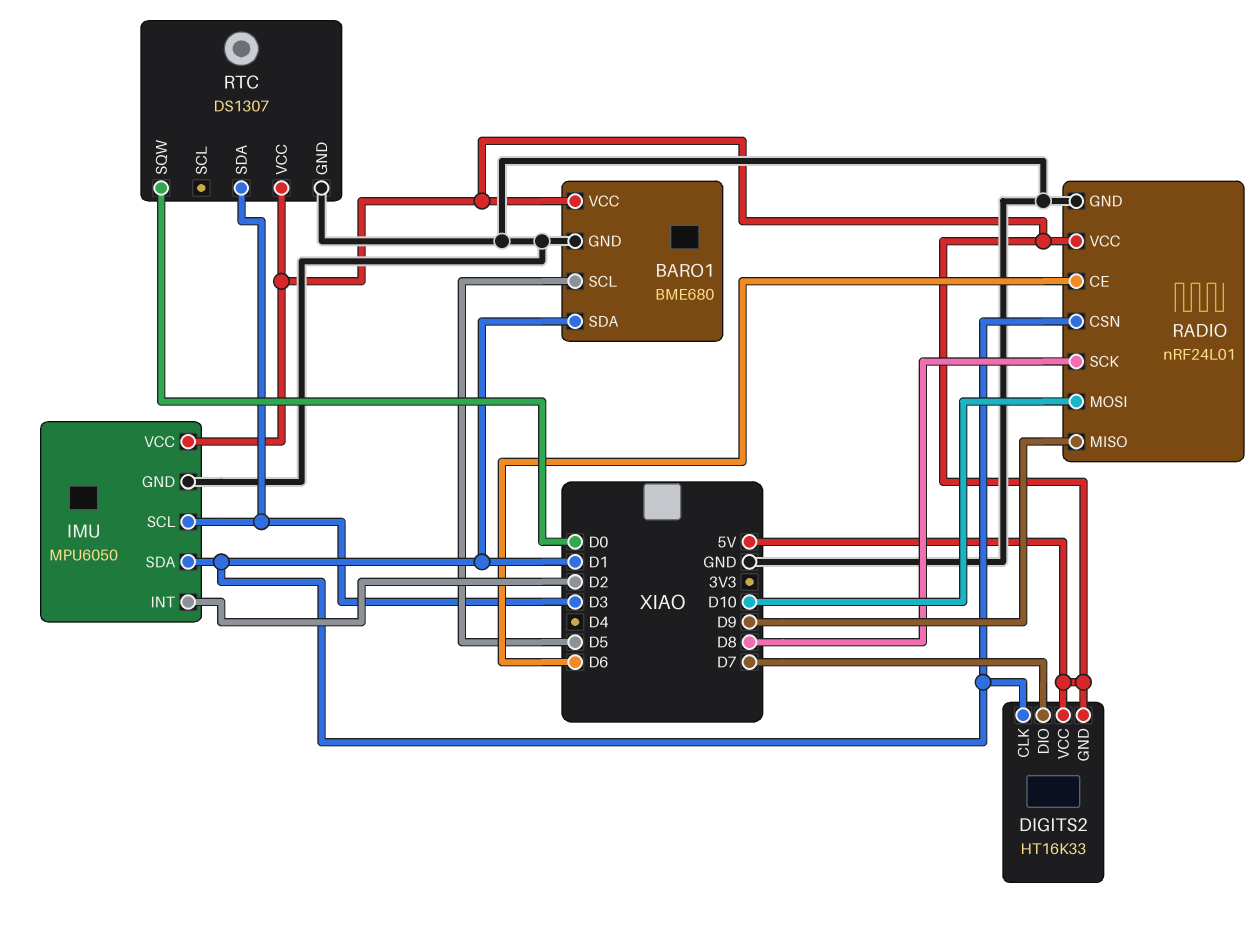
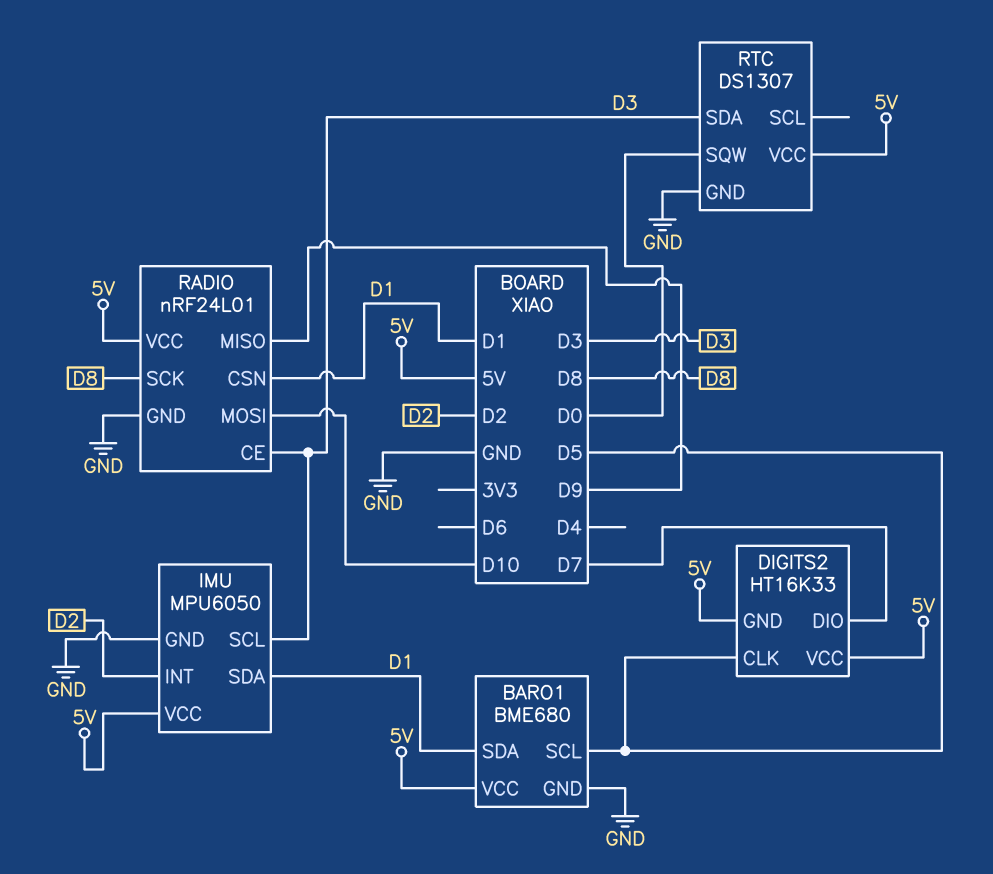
DIGITS2 pin CLK: D1 -> D5
RADIO pin CE: D6 -> D3

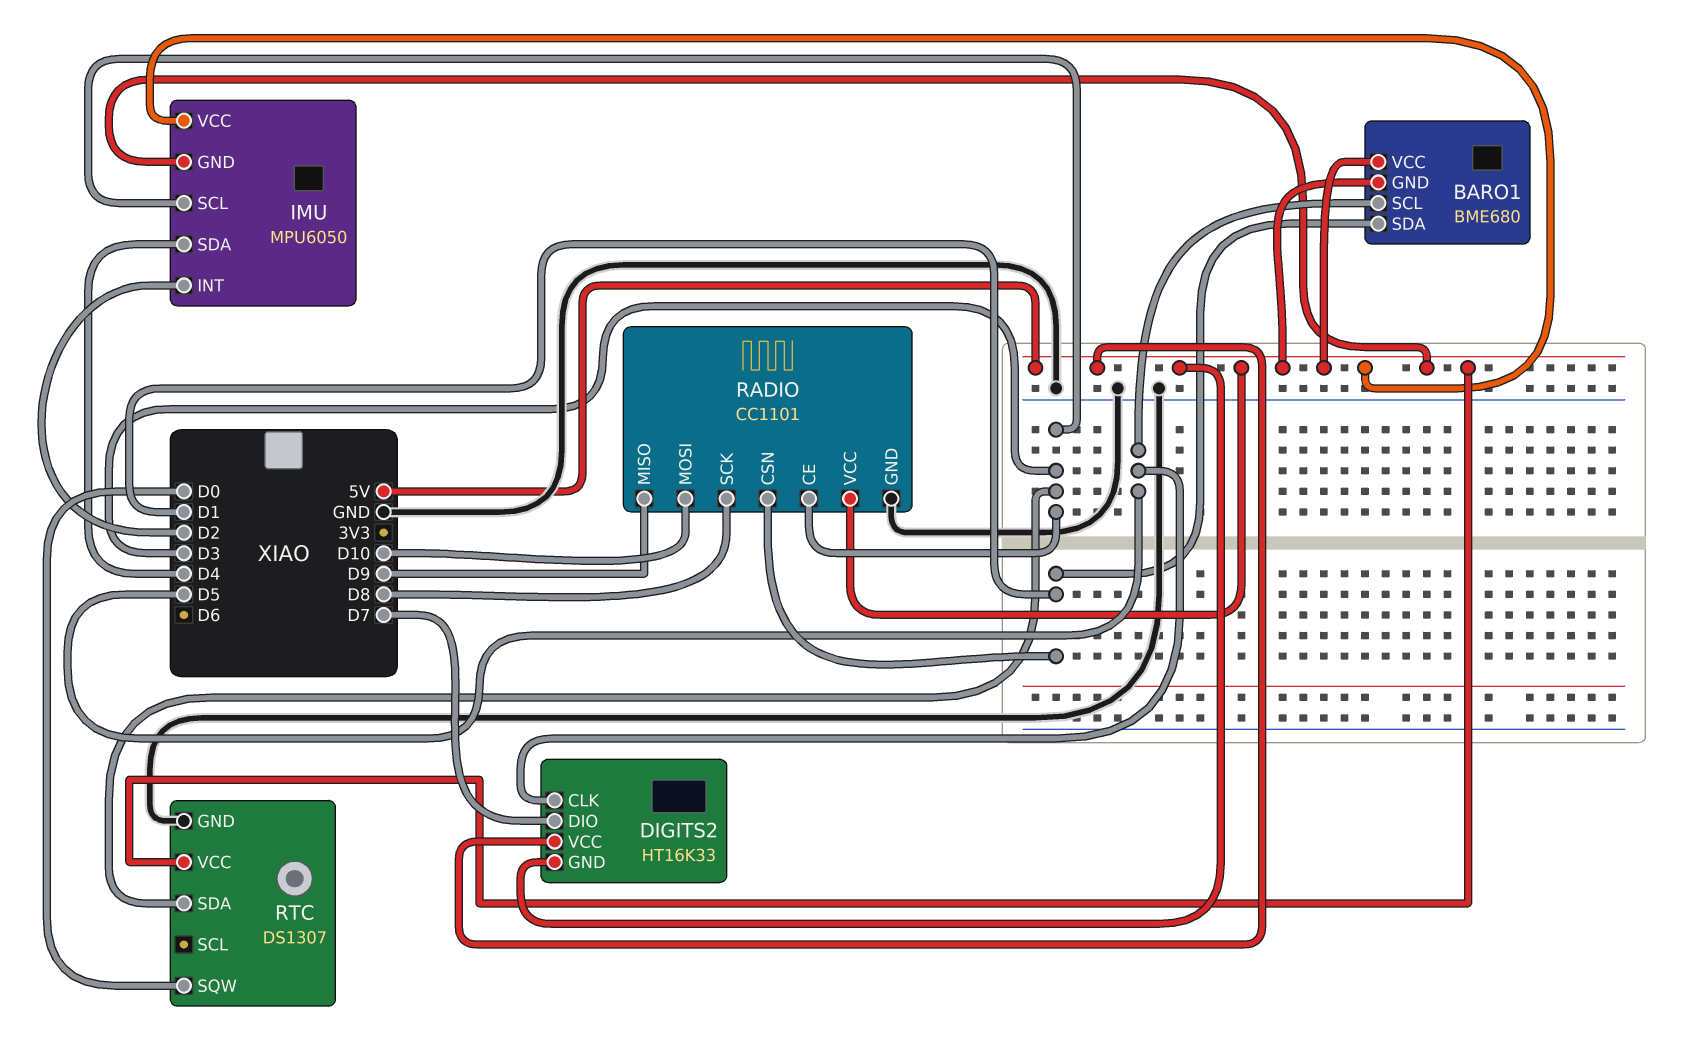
BARO1 pin GND: GND -> 5V
IMU pin GND: GND -> 5V
IMU pin SDA: D1 -> D4
RADIO: nRF24L01 -> CC1101

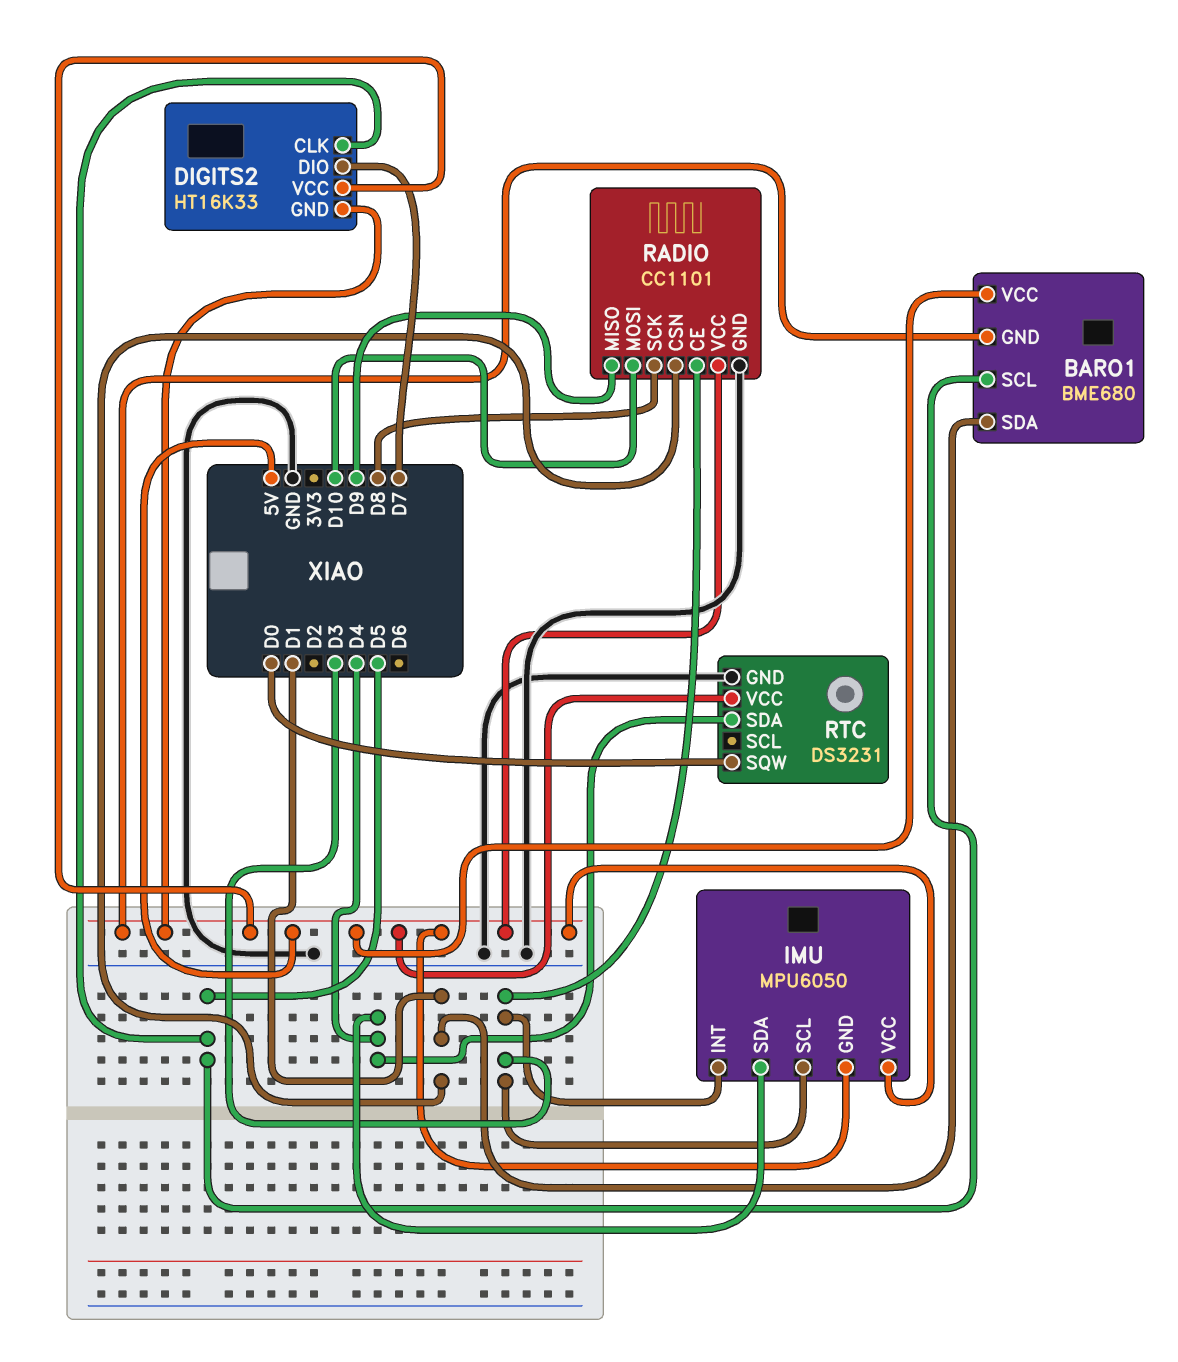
IMU pin INT: D2 -> D3
RTC: DS1307 -> DS3231
RTC pin SDA: D3 -> D4

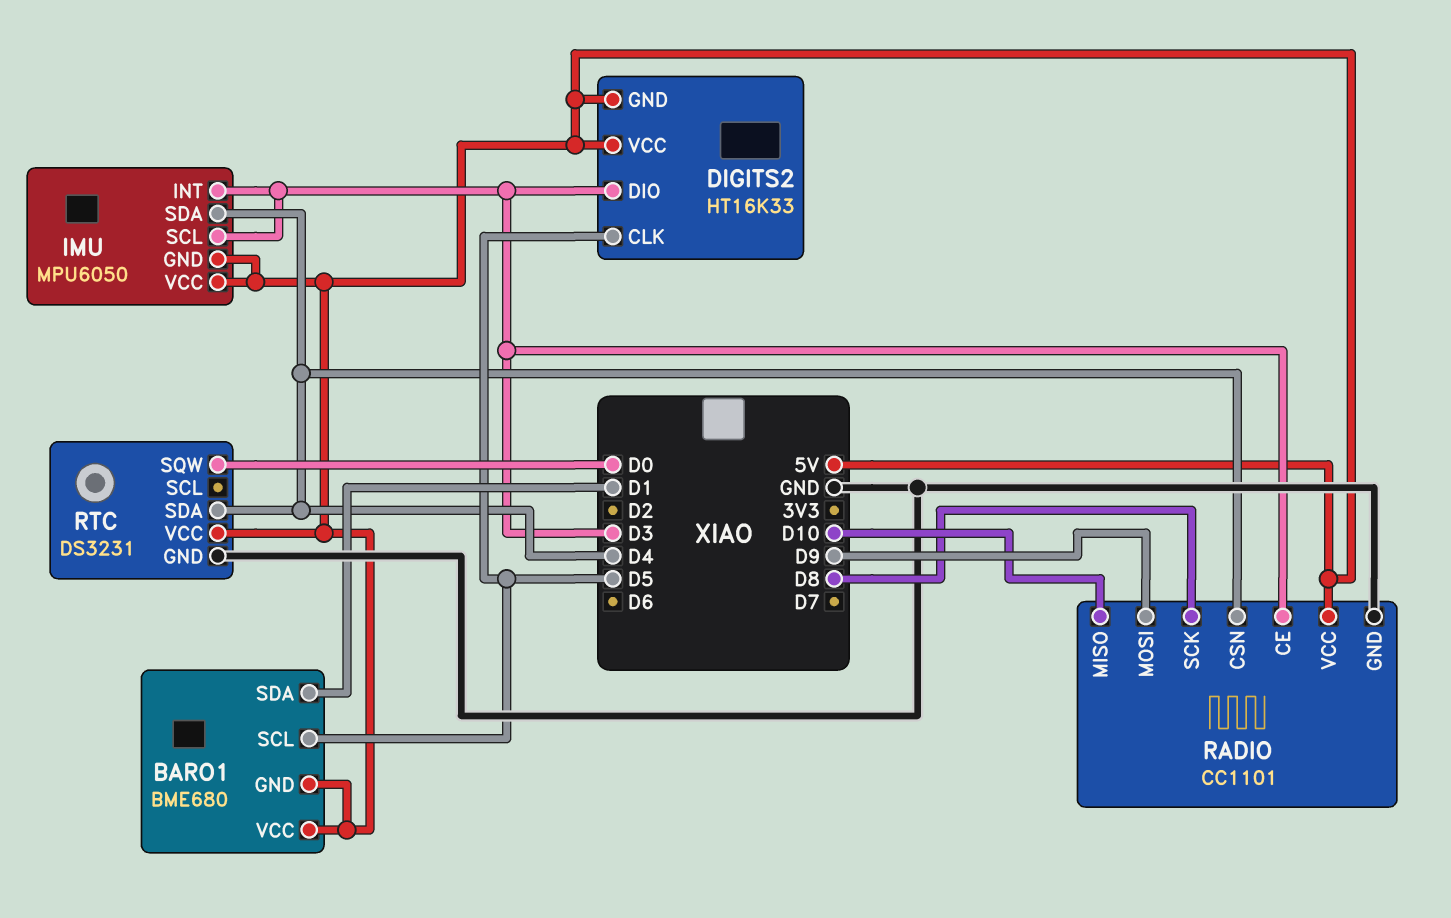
DIGITS2 pin DIO: D7 -> D3
RADIO pin CSN: D1 -> D4
RADIO pin MISO: D9 -> D10
RADIO pin MOSI: D10 -> D9

